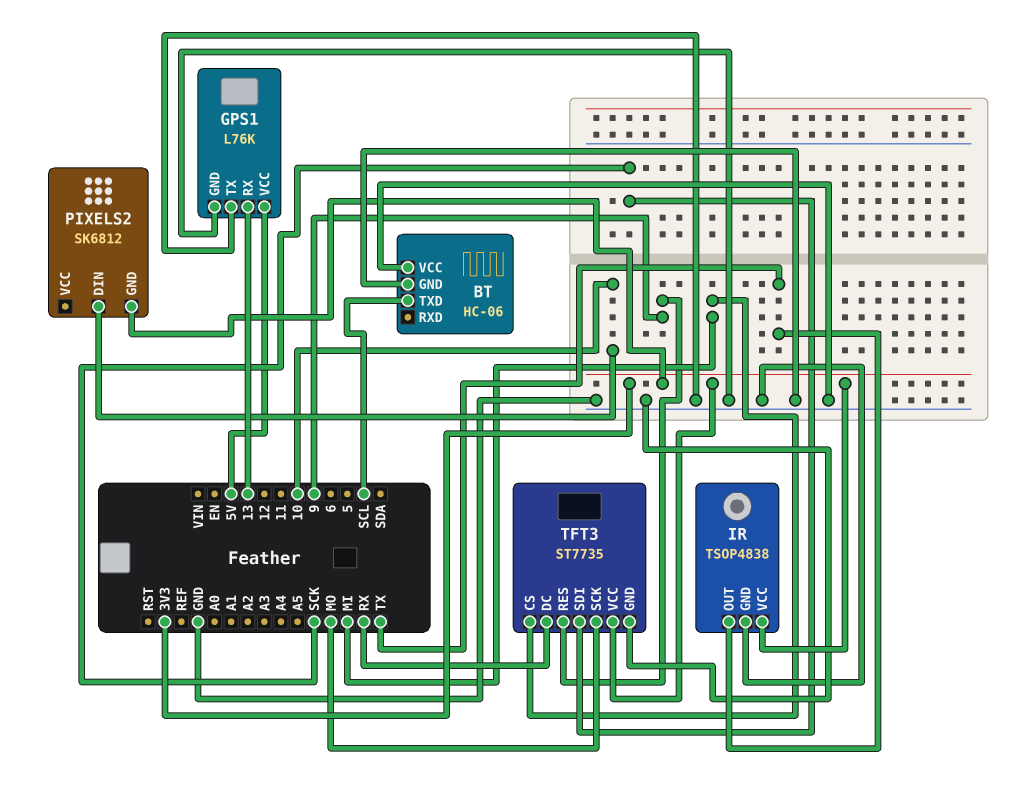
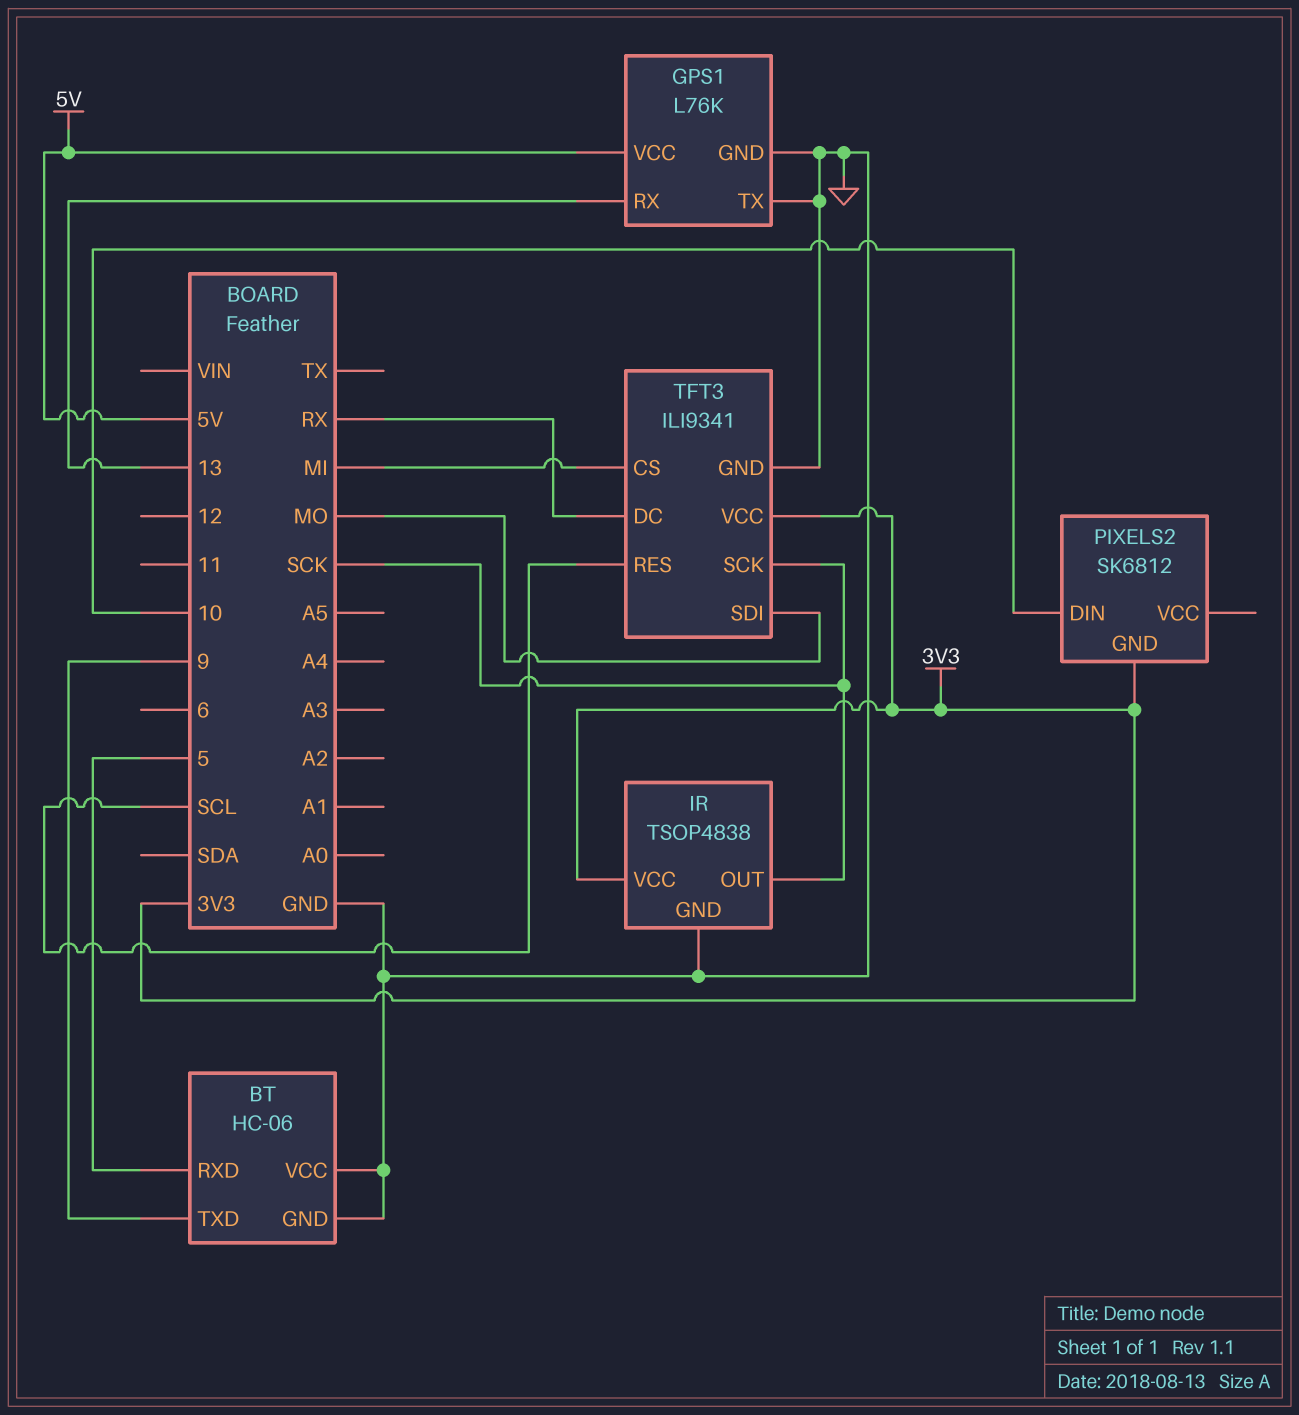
BT pin RXD: none -> 5
BT pin TXD: SCL -> 9
IR pin OUT: TX -> SCK
TFT3: ST7735 -> ILI9341
TFT3 pin RES: 9 -> SCL
TFT3 pin SCK: MO -> SCK
TFT3 pin SDI: SCK -> MO

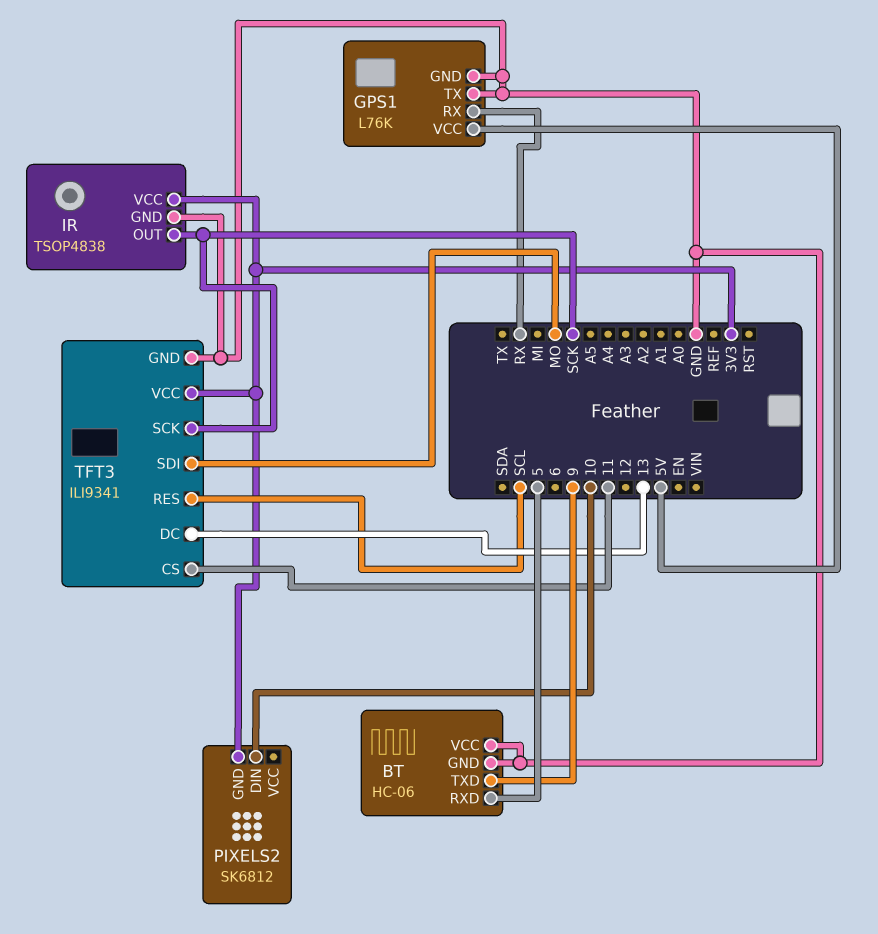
GPS1 pin RX: 13 -> RX
TFT3 pin CS: MI -> 11
TFT3 pin DC: RX -> 13

